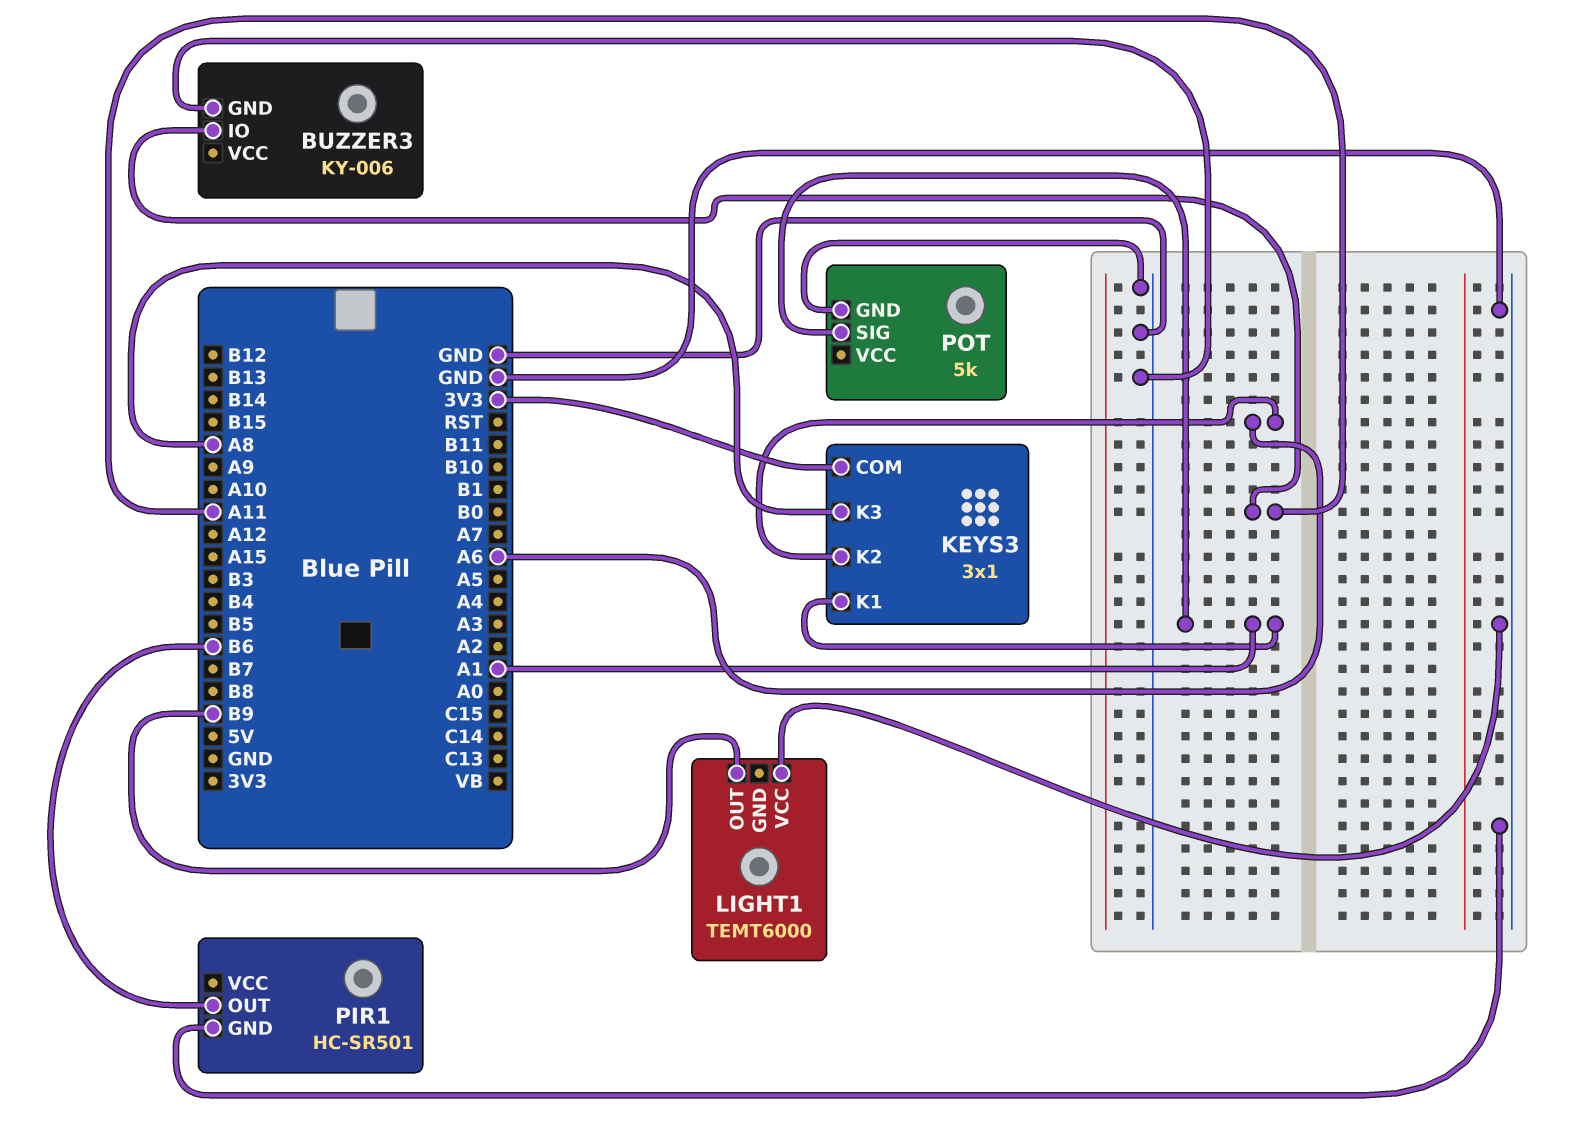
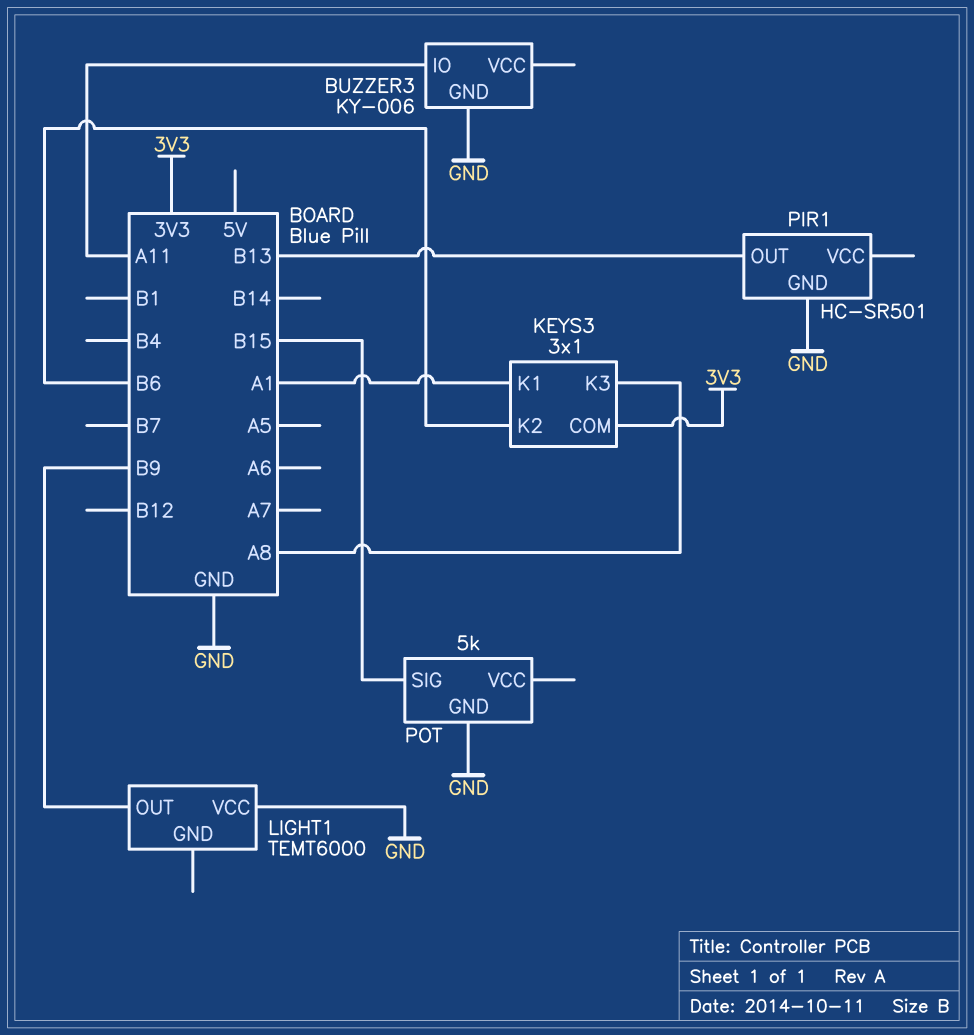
KEYS3 pin K2: A6 -> B6
PIR1 pin OUT: B6 -> B13
POT pin SIG: A1 -> B15

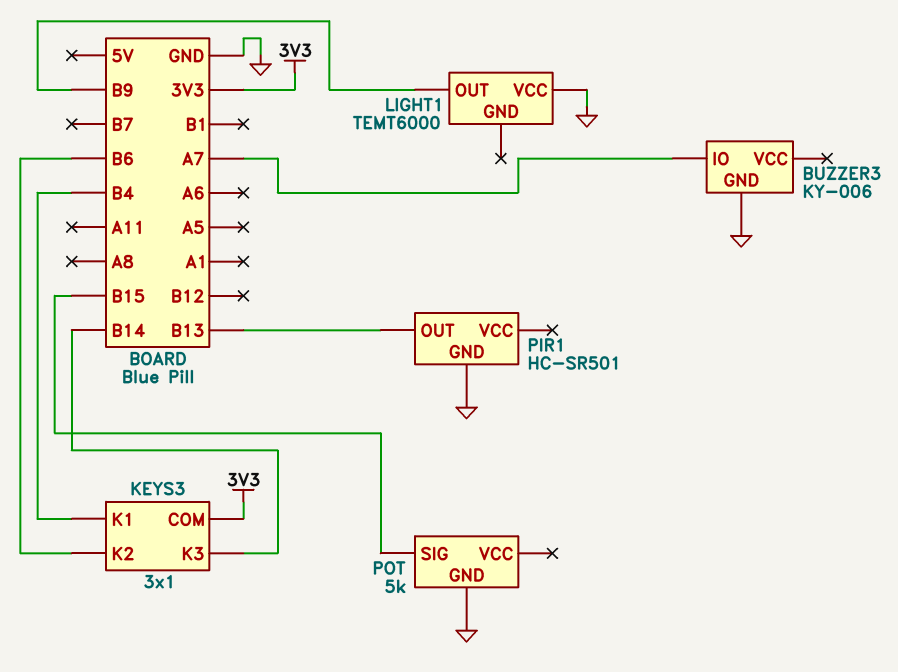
BUZZER3 pin IO: A11 -> A7
KEYS3 pin K1: A1 -> B4
KEYS3 pin K3: A8 -> B14

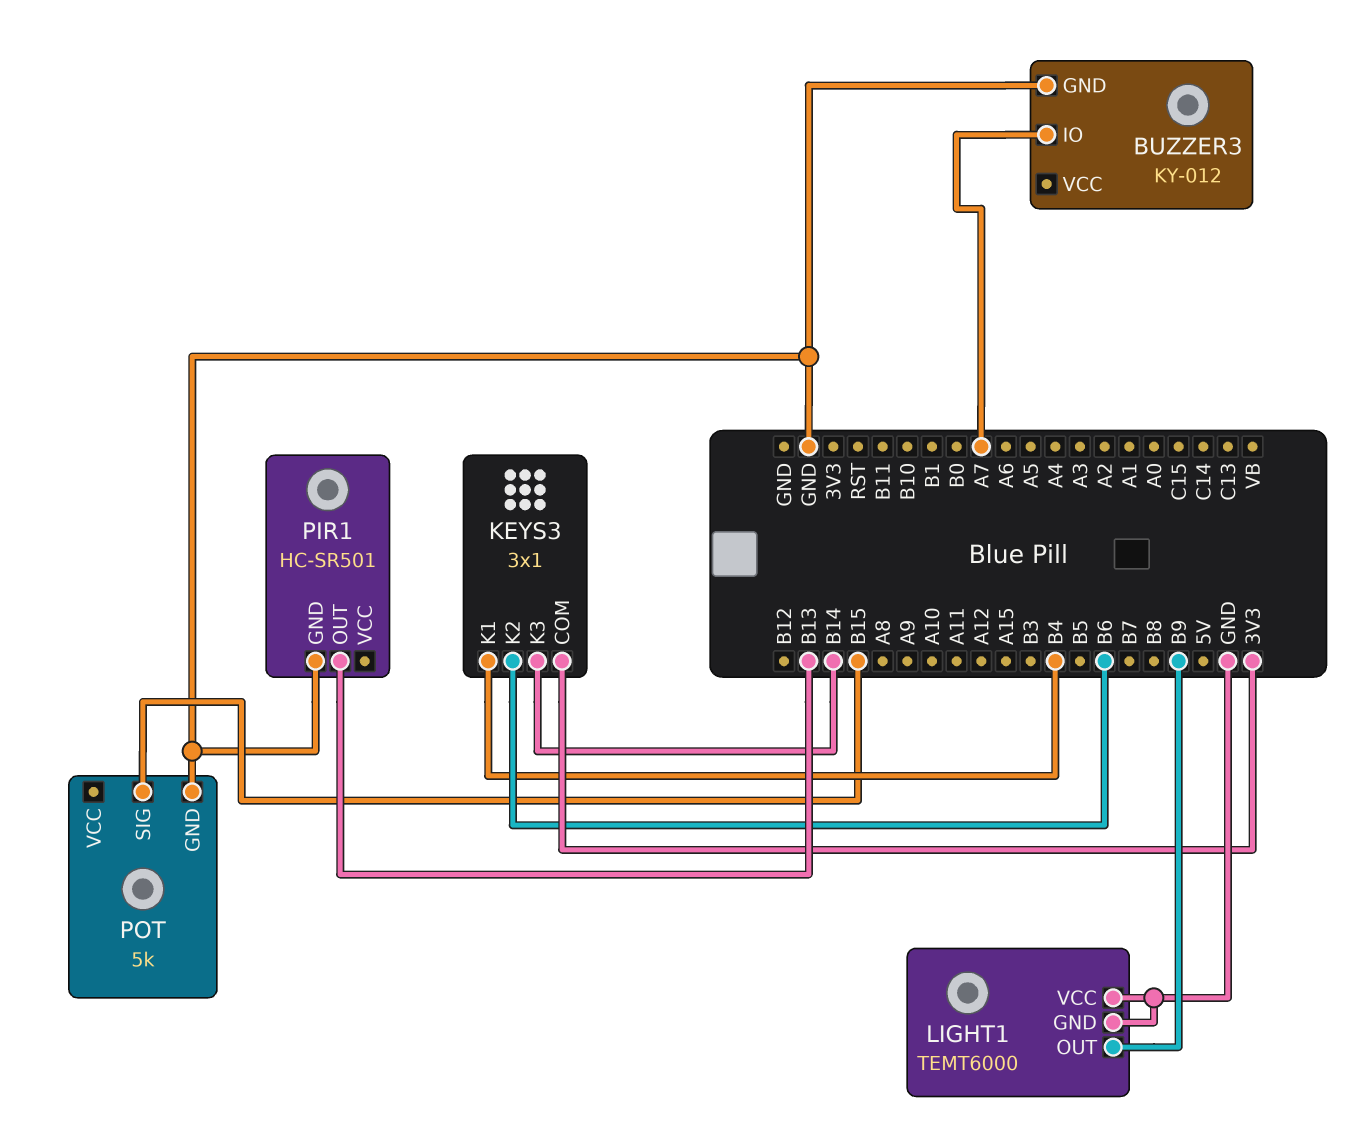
BUZZER3: KY-006 -> KY-012
LIGHT1 pin GND: none -> GND

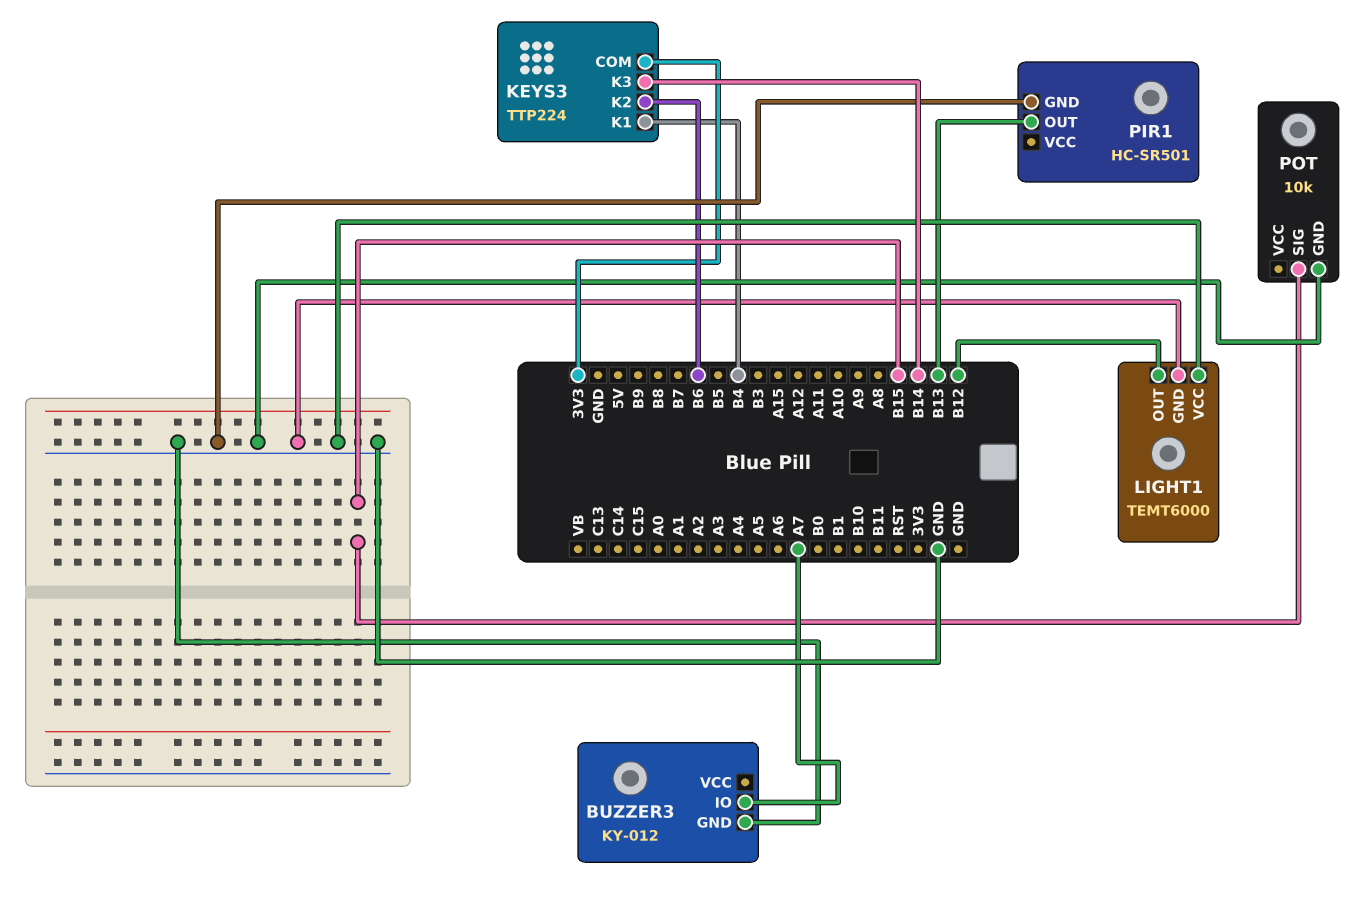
KEYS3: 3x1 -> TTP224
LIGHT1 pin OUT: B9 -> B12
POT: 5k -> 10k

